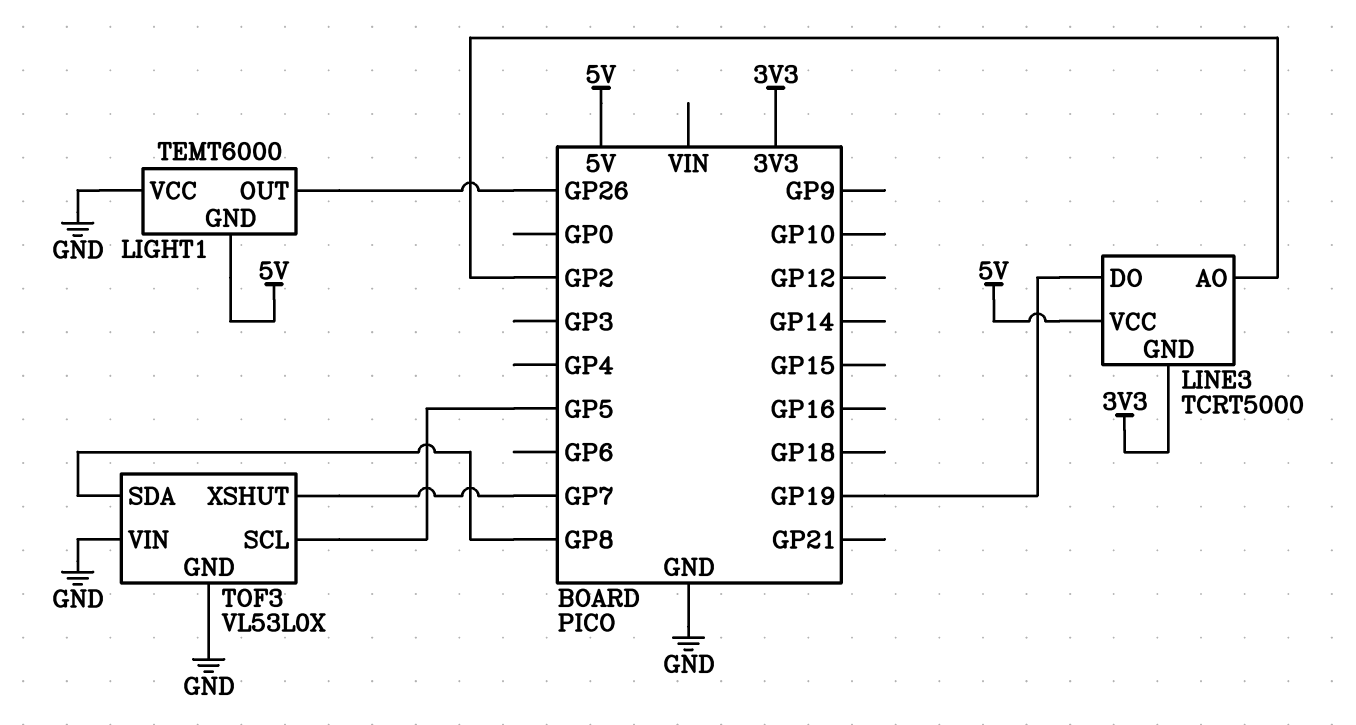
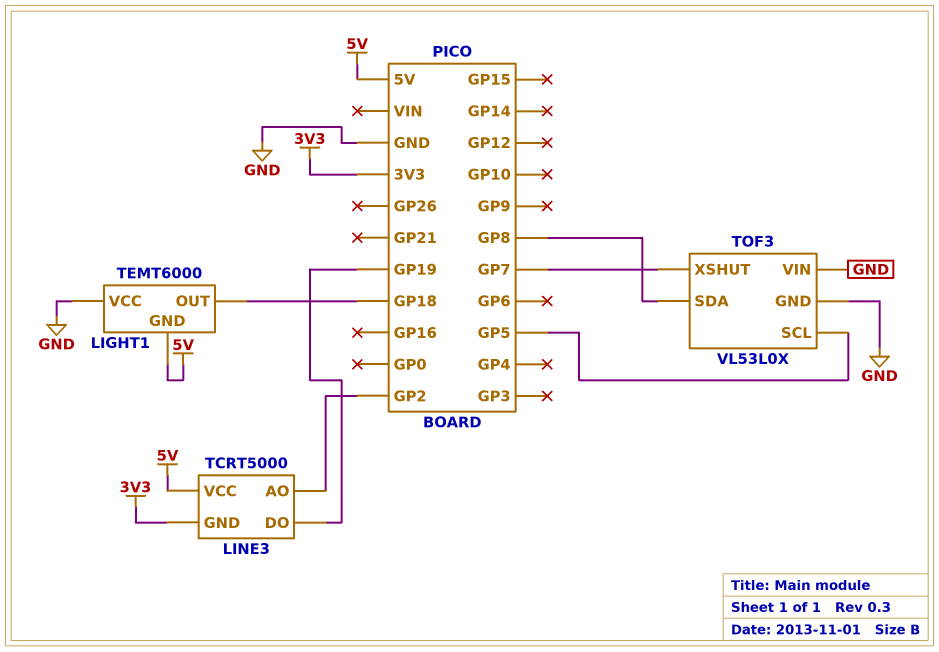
LIGHT1 pin OUT: GP26 -> GP18

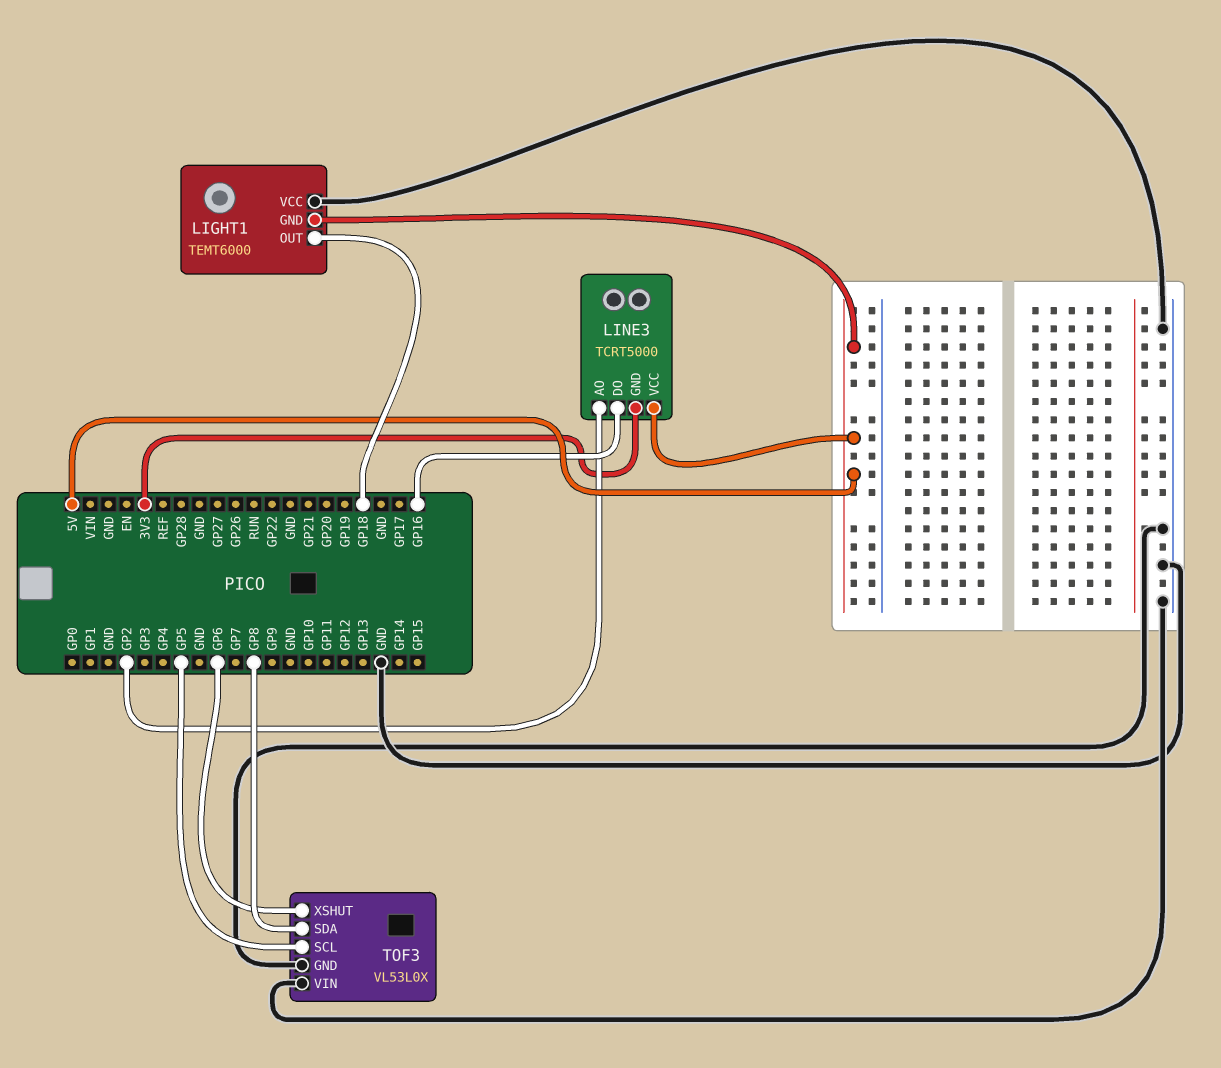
LINE3 pin DO: GP19 -> GP16
TOF3 pin XSHUT: GP7 -> GP6

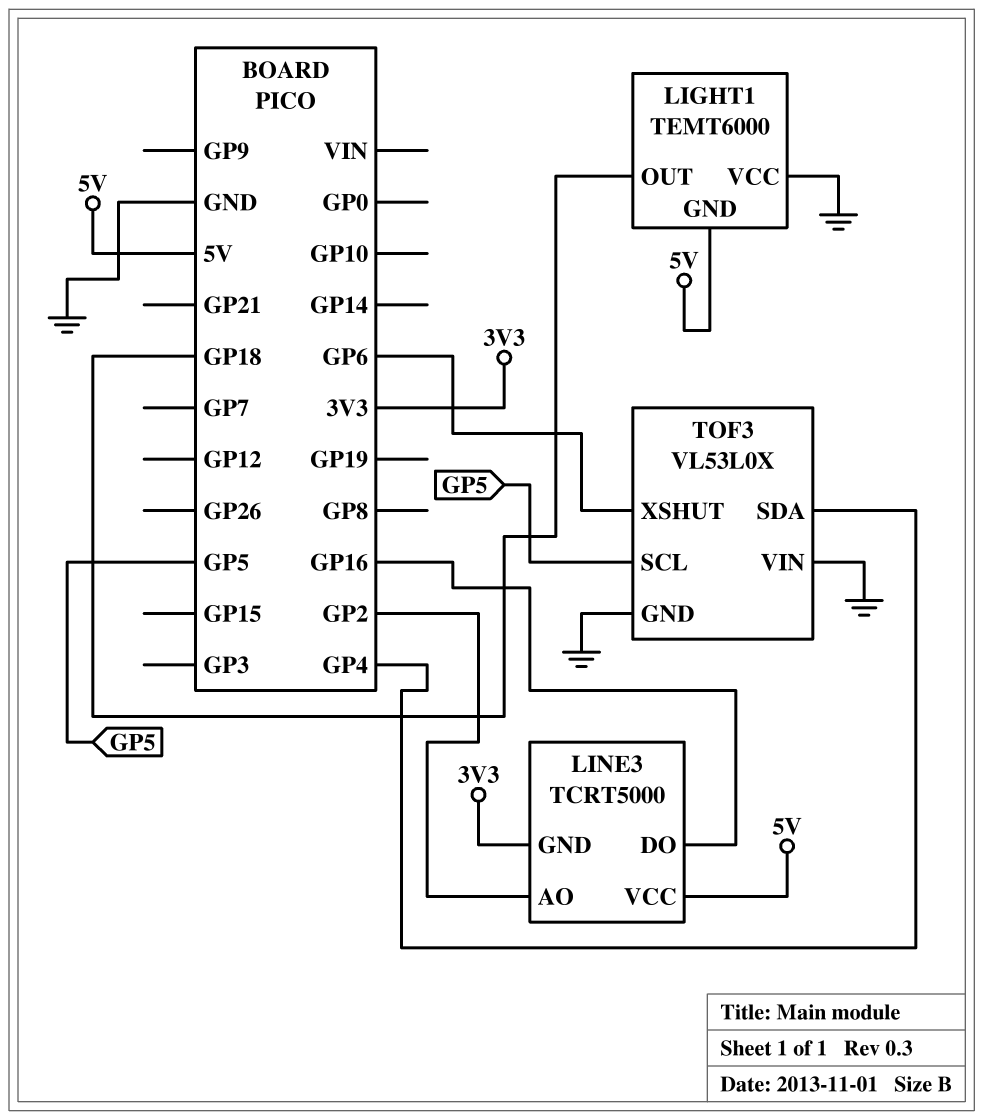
TOF3 pin SDA: GP8 -> GP4

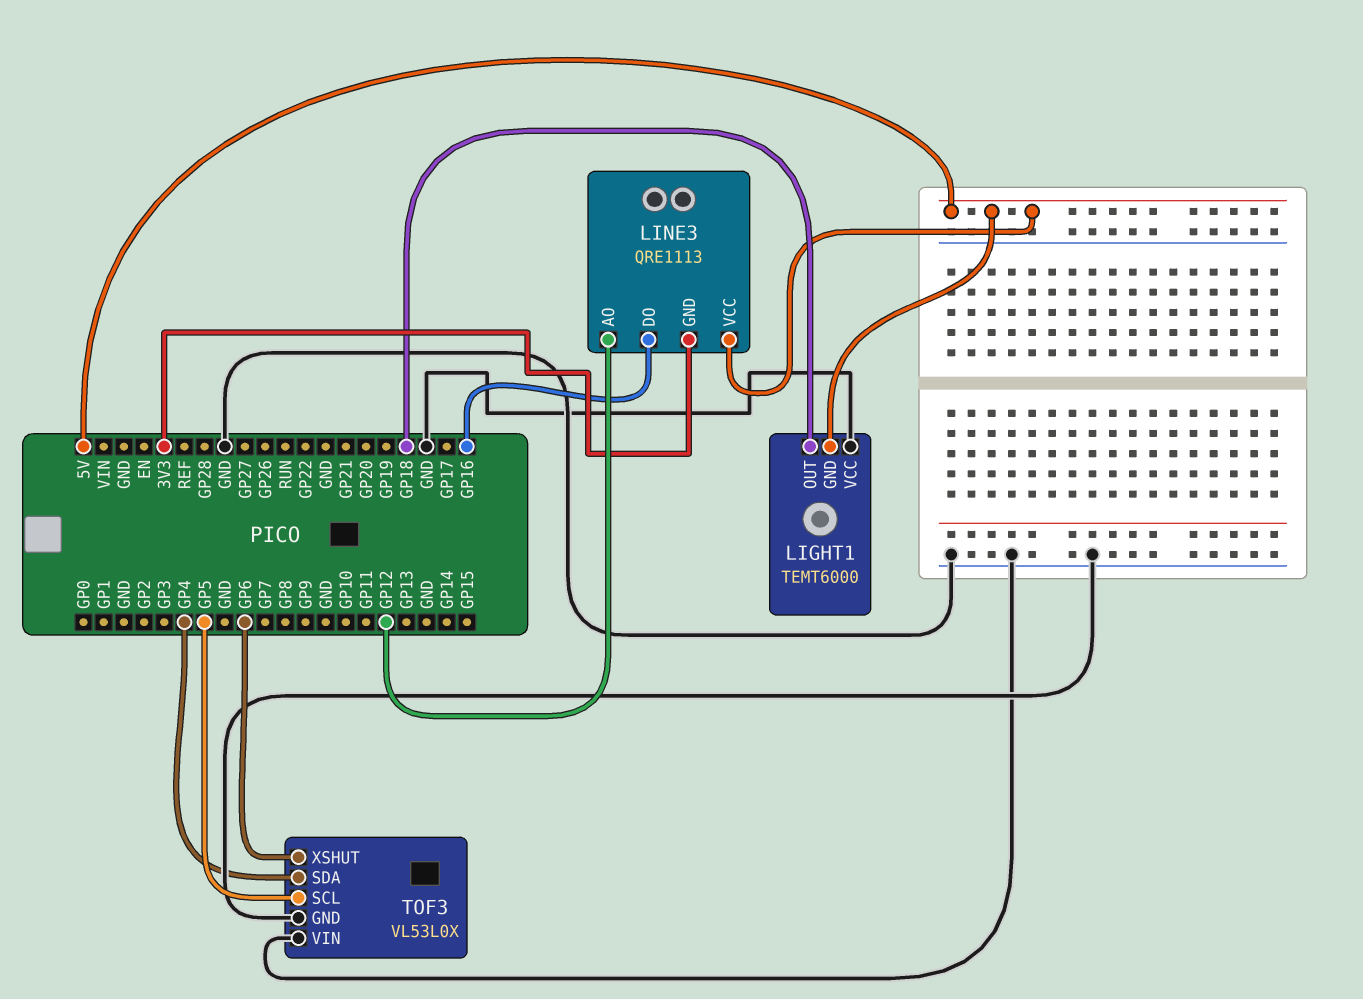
LINE3: TCRT5000 -> QRE1113
LINE3 pin AO: GP2 -> GP12

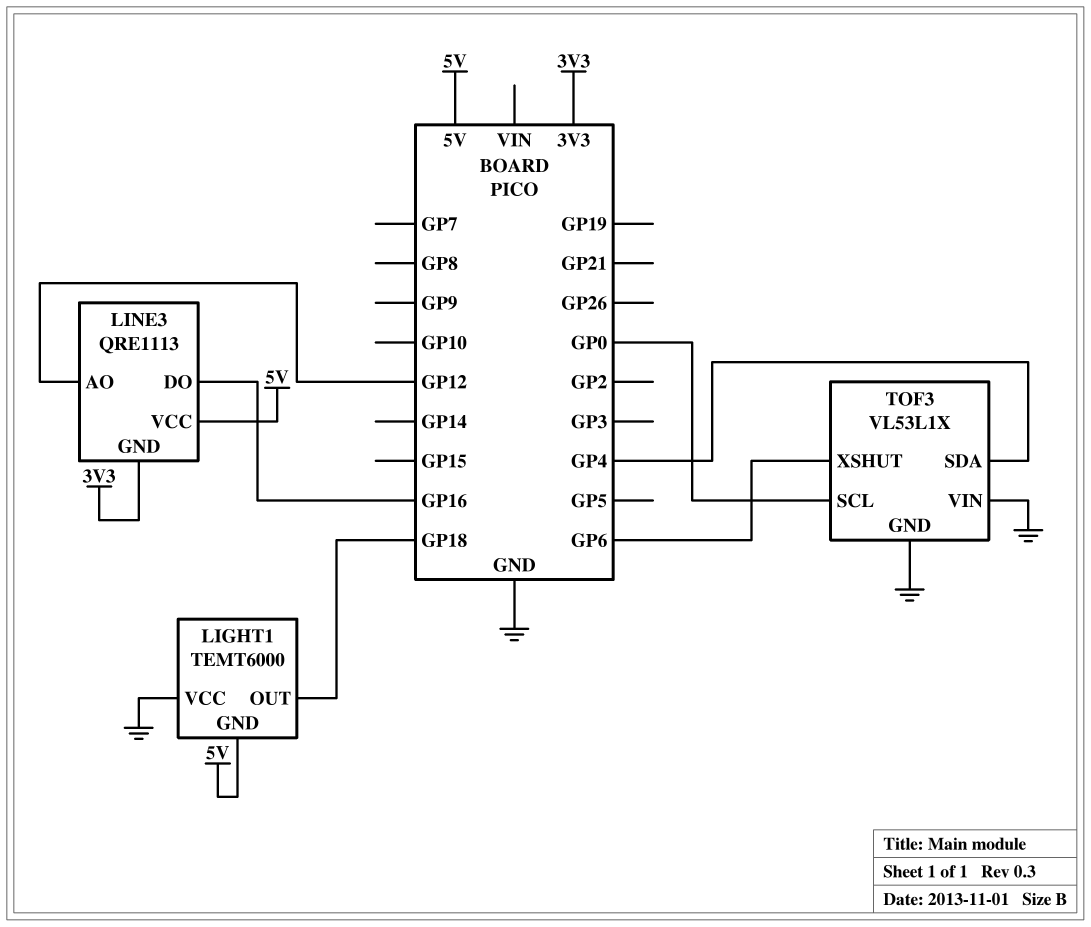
TOF3: VL53L0X -> VL53L1X
TOF3 pin SCL: GP5 -> GP0

